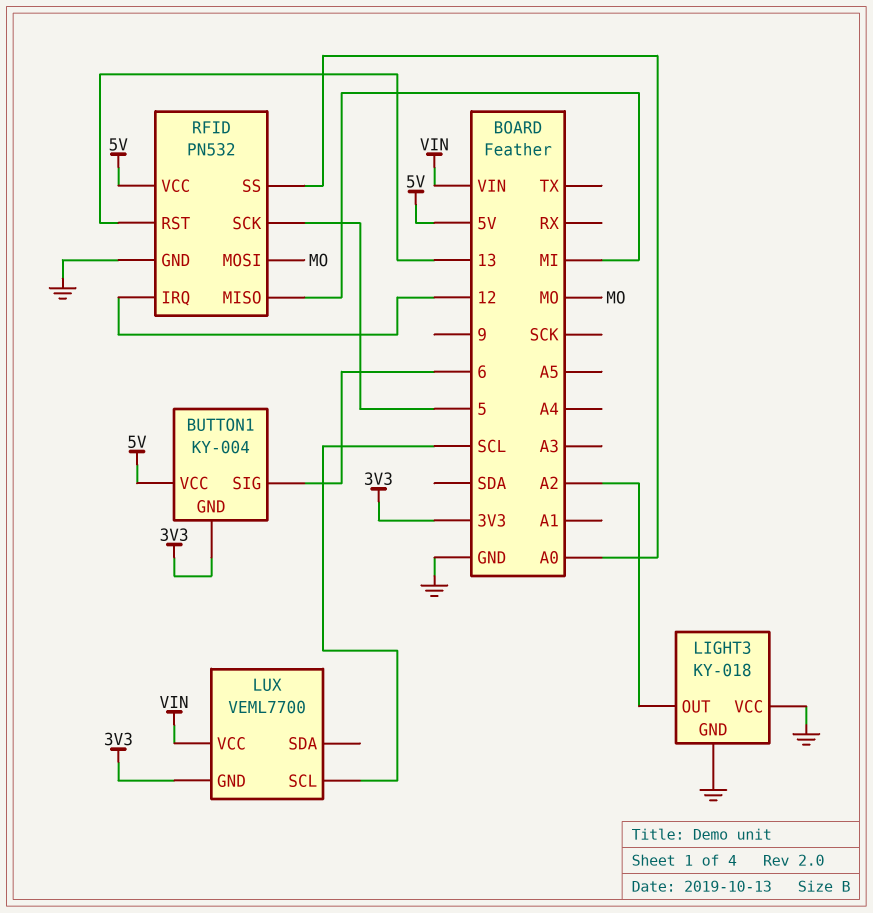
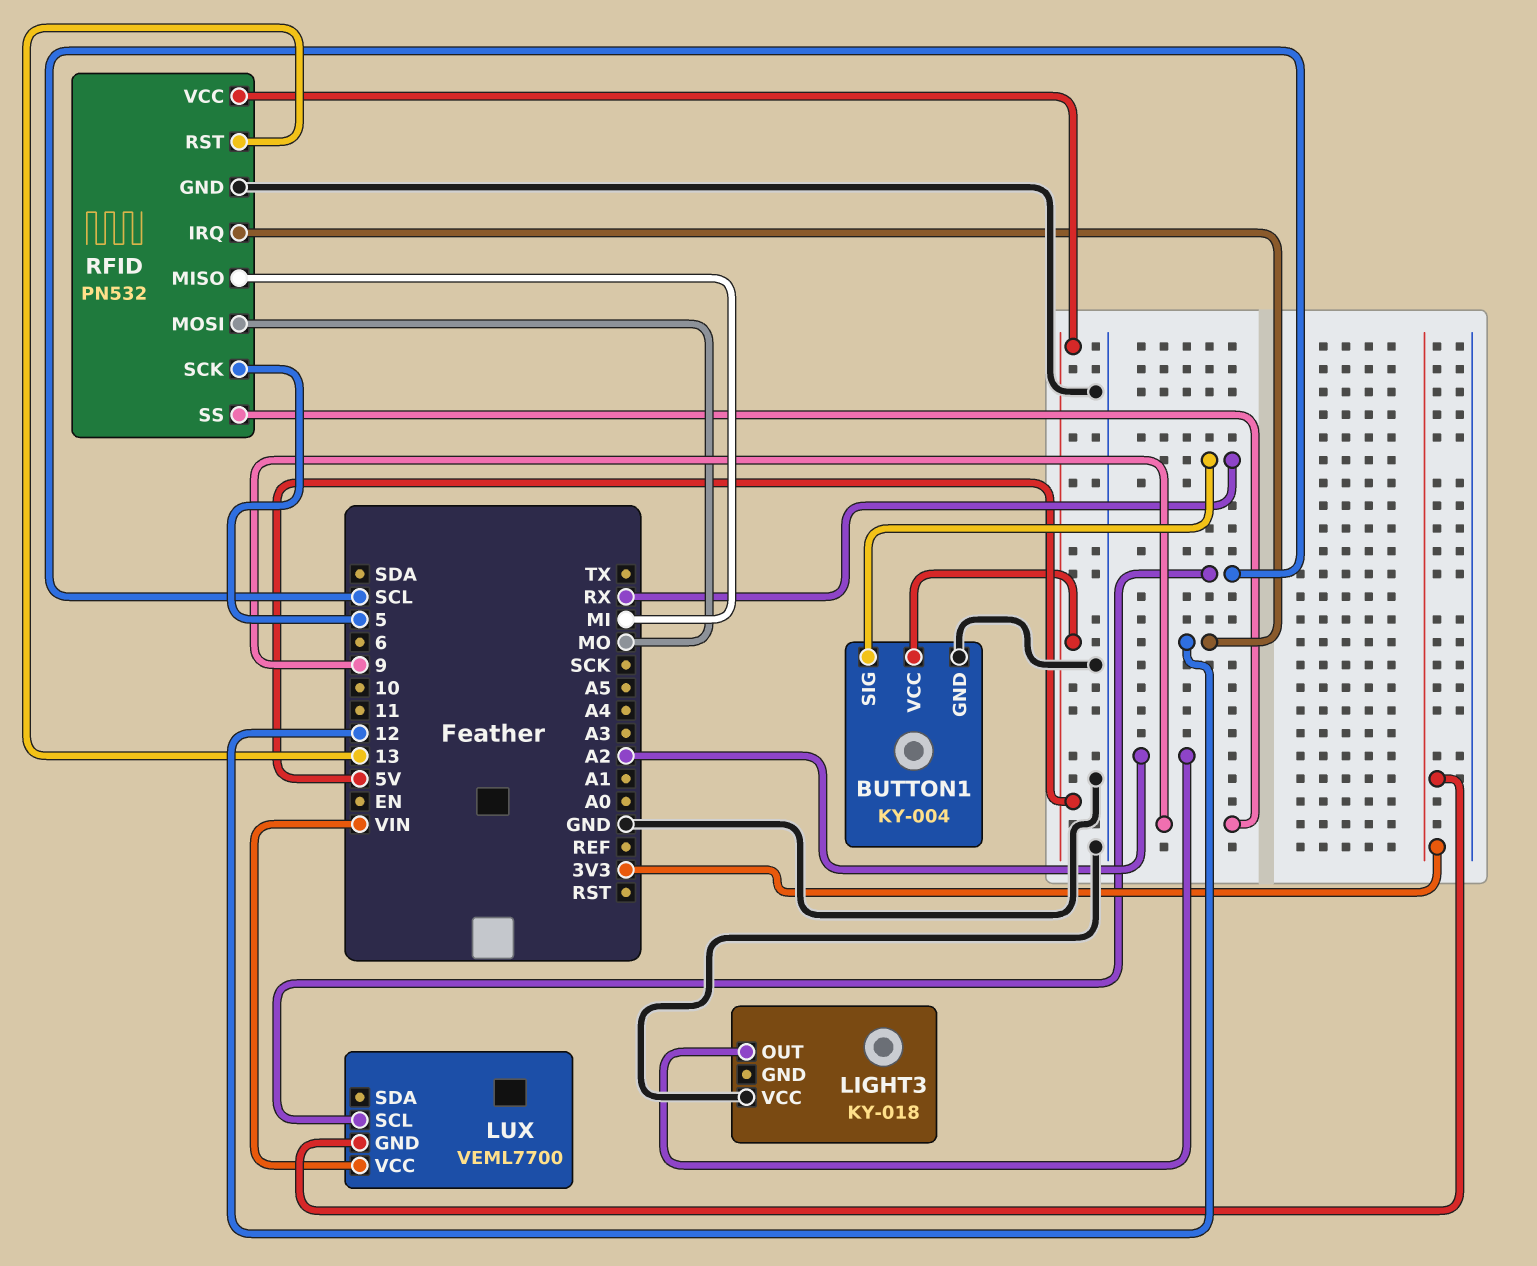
BUTTON1 pin GND: 3V3 -> GND
BUTTON1 pin SIG: 6 -> RX
LIGHT3 pin GND: GND -> none
RFID pin SS: A0 -> 9

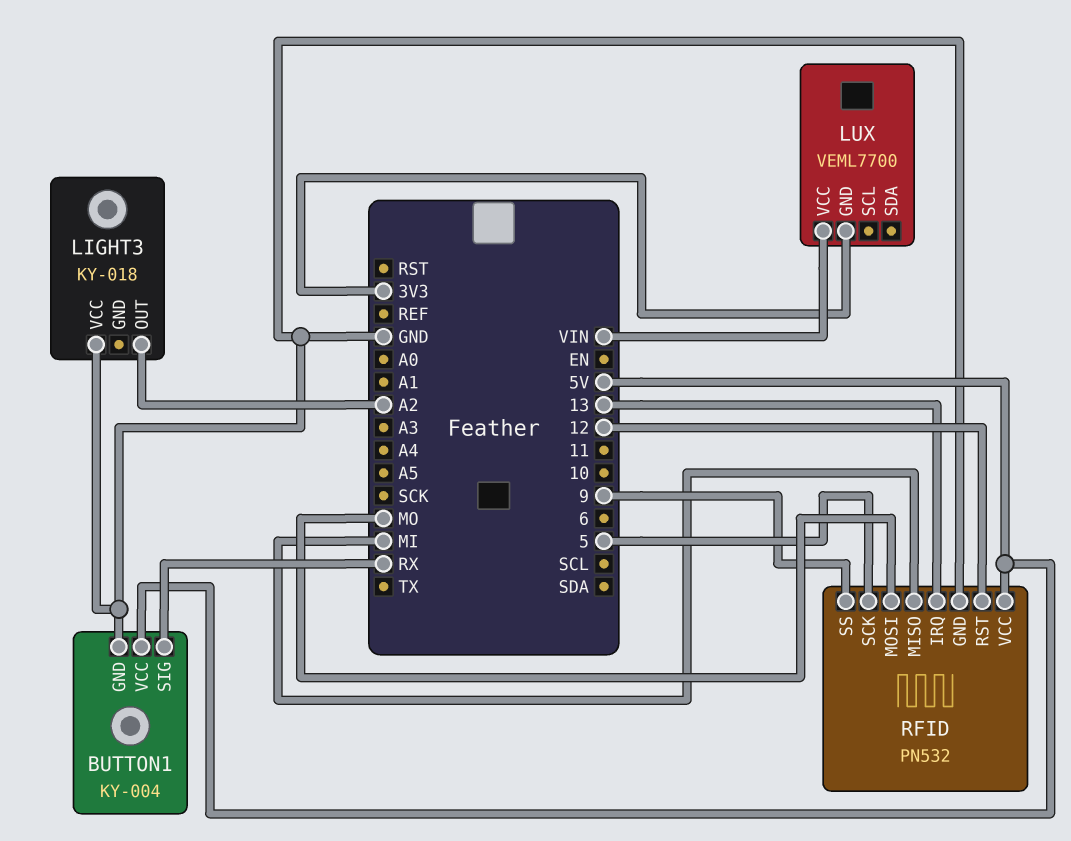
LUX pin SCL: SCL -> none
RFID pin IRQ: 12 -> 13
RFID pin RST: 13 -> 12

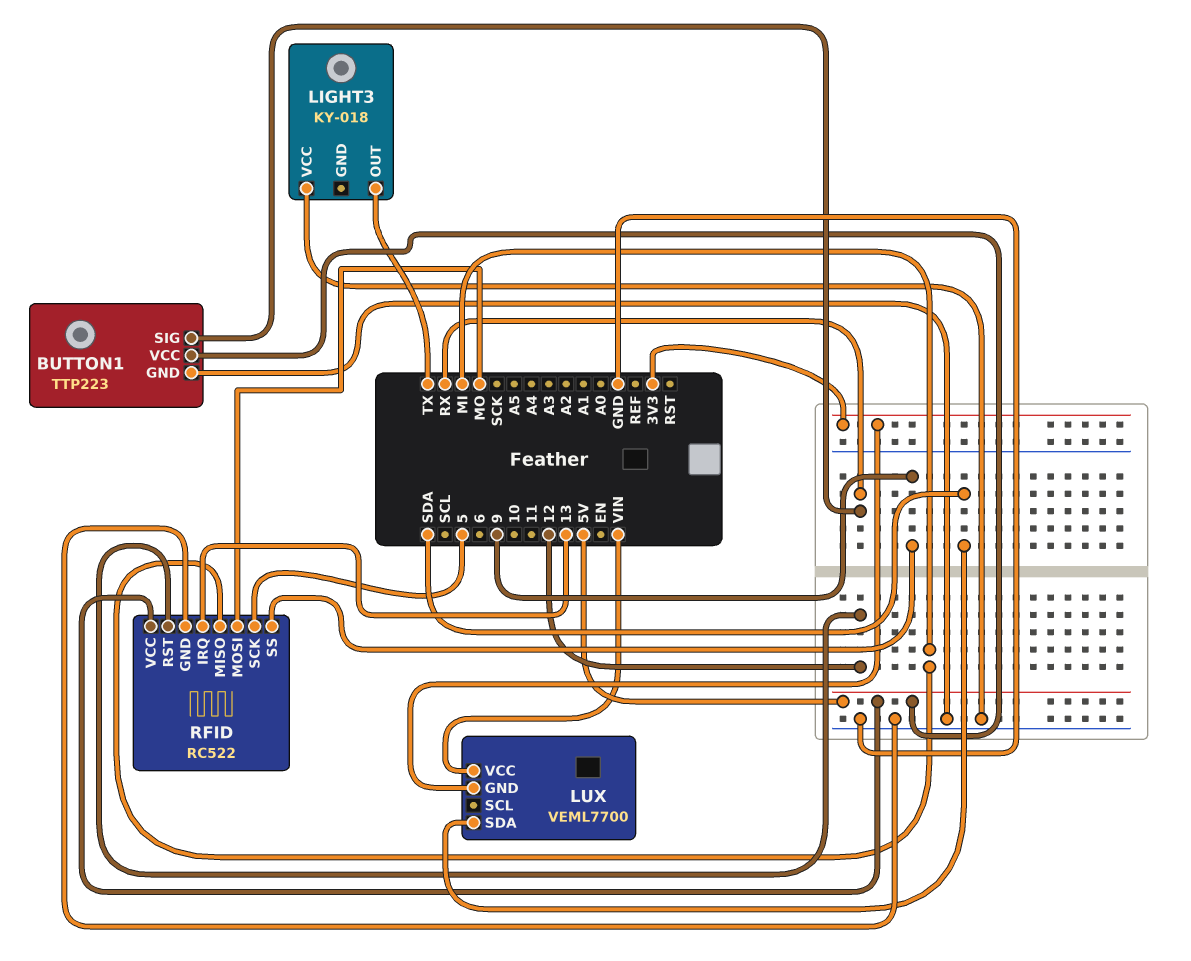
BUTTON1: KY-004 -> TTP223
LIGHT3 pin OUT: A2 -> TX
LUX pin SDA: none -> SDA
RFID: PN532 -> RC522

